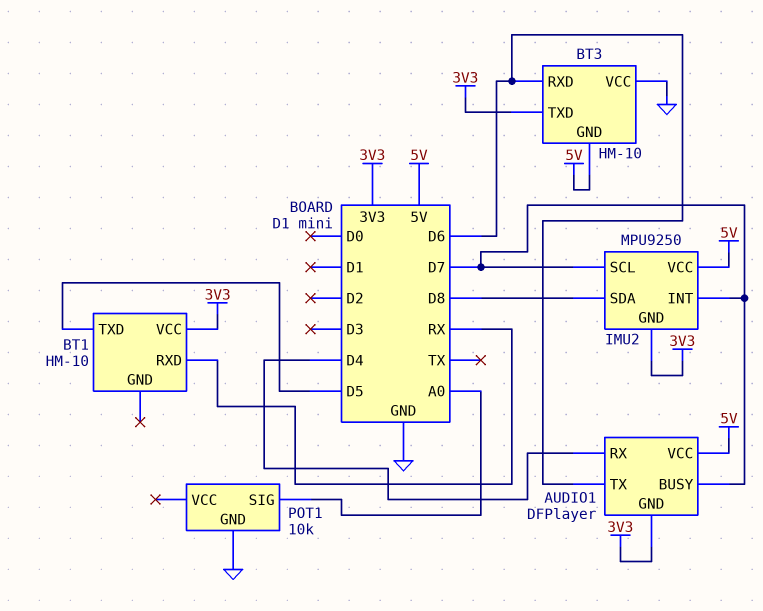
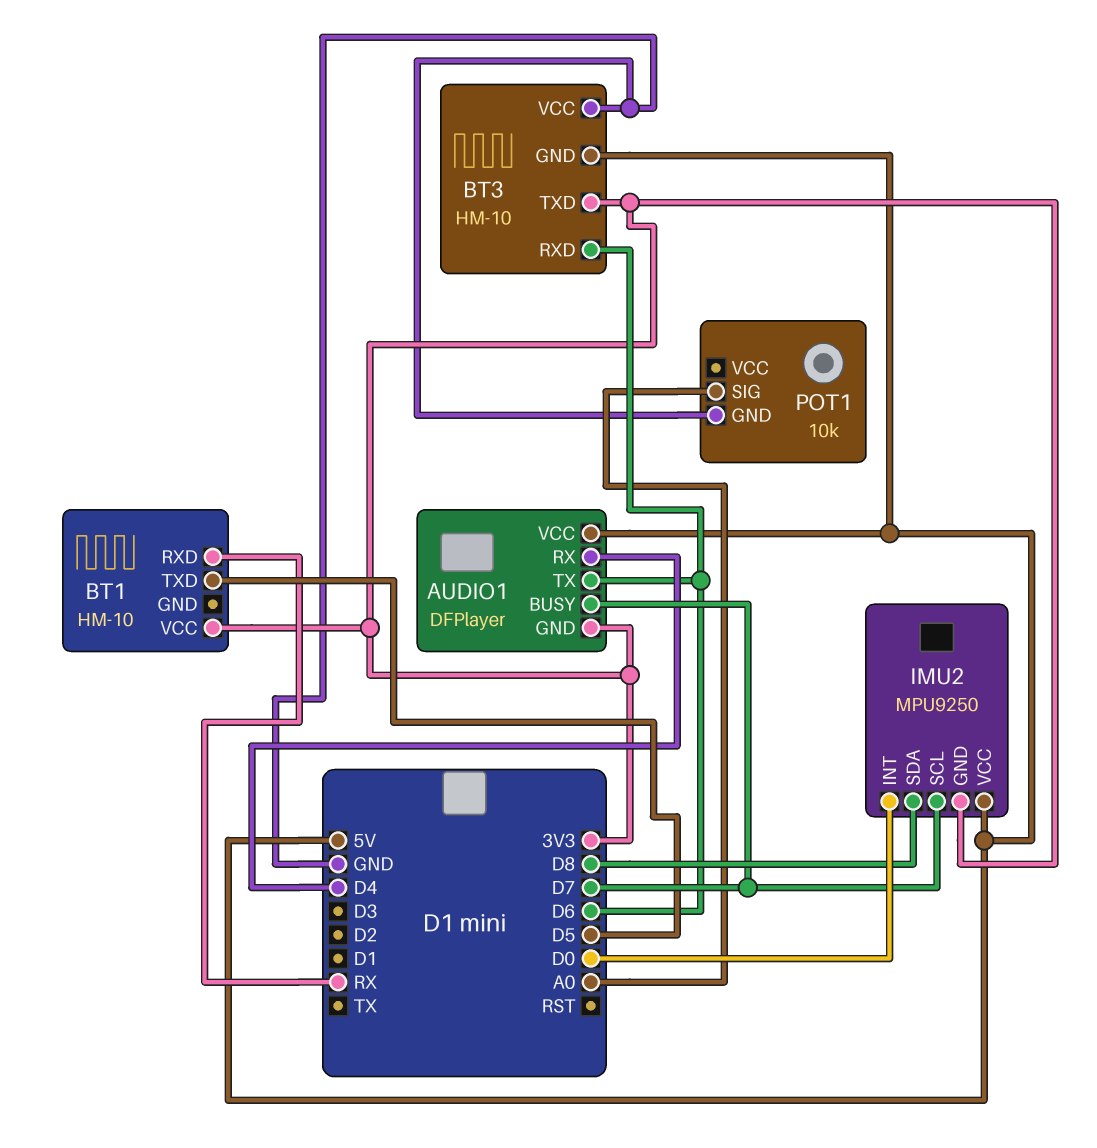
IMU2 pin INT: D7 -> D0

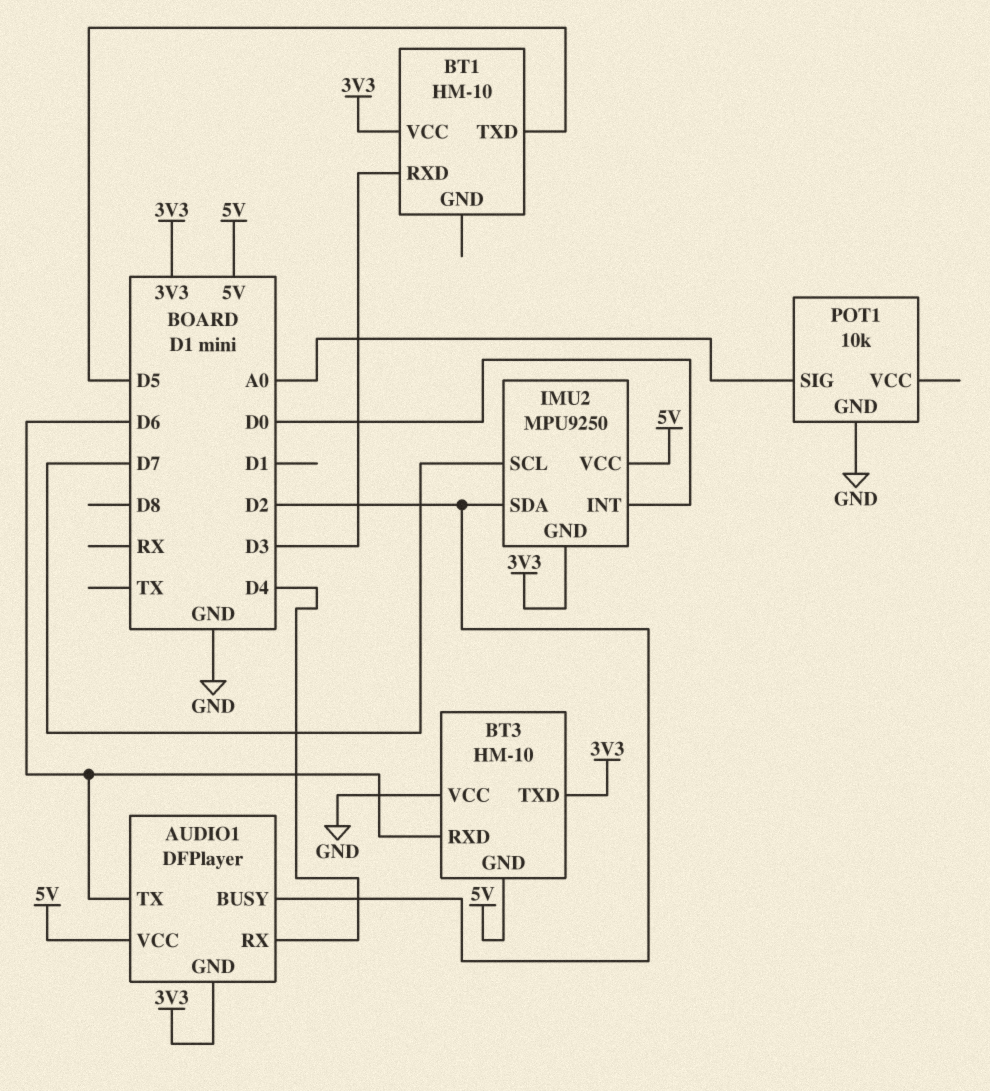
AUDIO1 pin BUSY: D7 -> D2
BT1 pin RXD: RX -> D3
IMU2 pin SDA: D8 -> D2

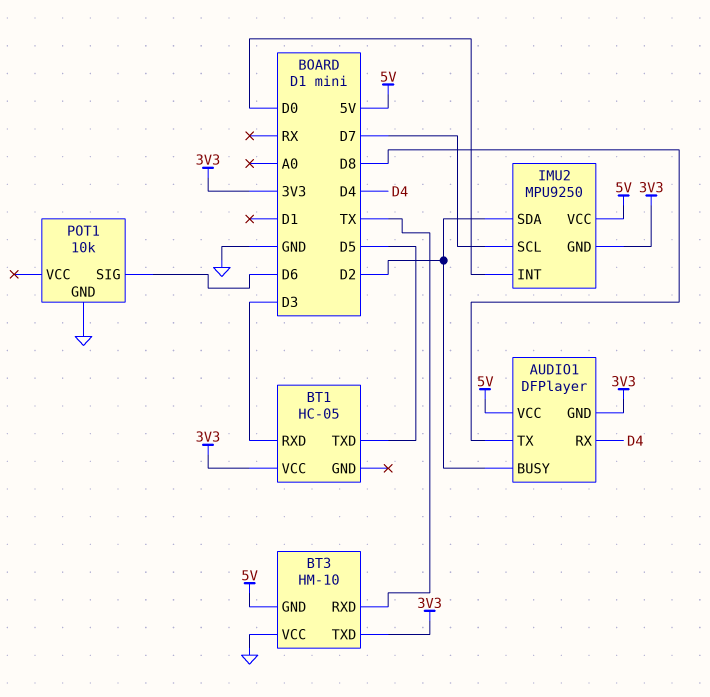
AUDIO1 pin TX: D6 -> D8
BT1: HM-10 -> HC-05
BT3 pin RXD: D6 -> TX
POT1 pin SIG: A0 -> D6

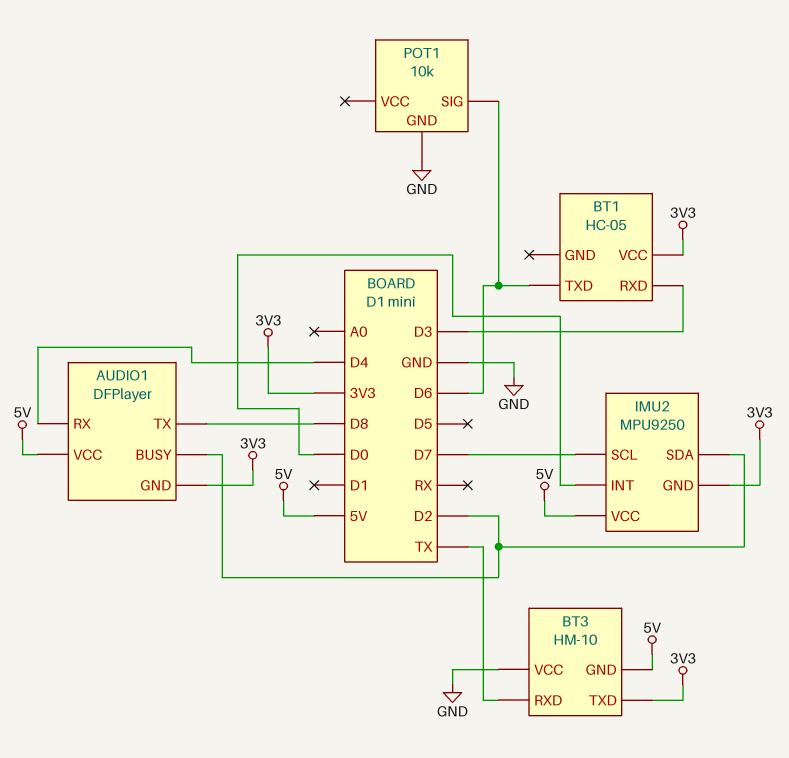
BT1 pin TXD: D5 -> D6

